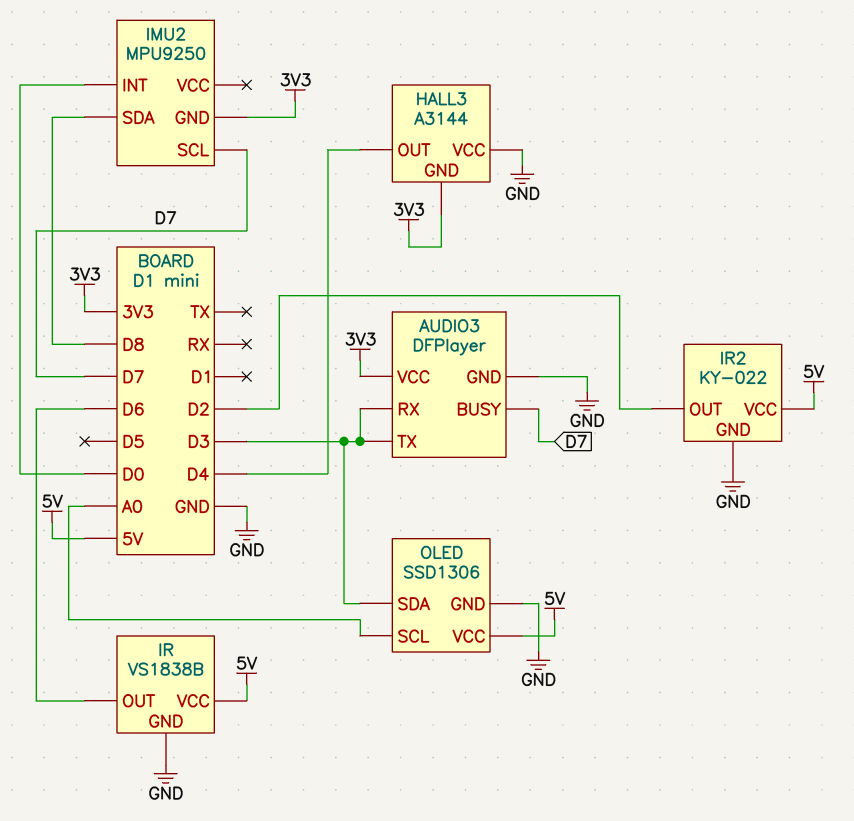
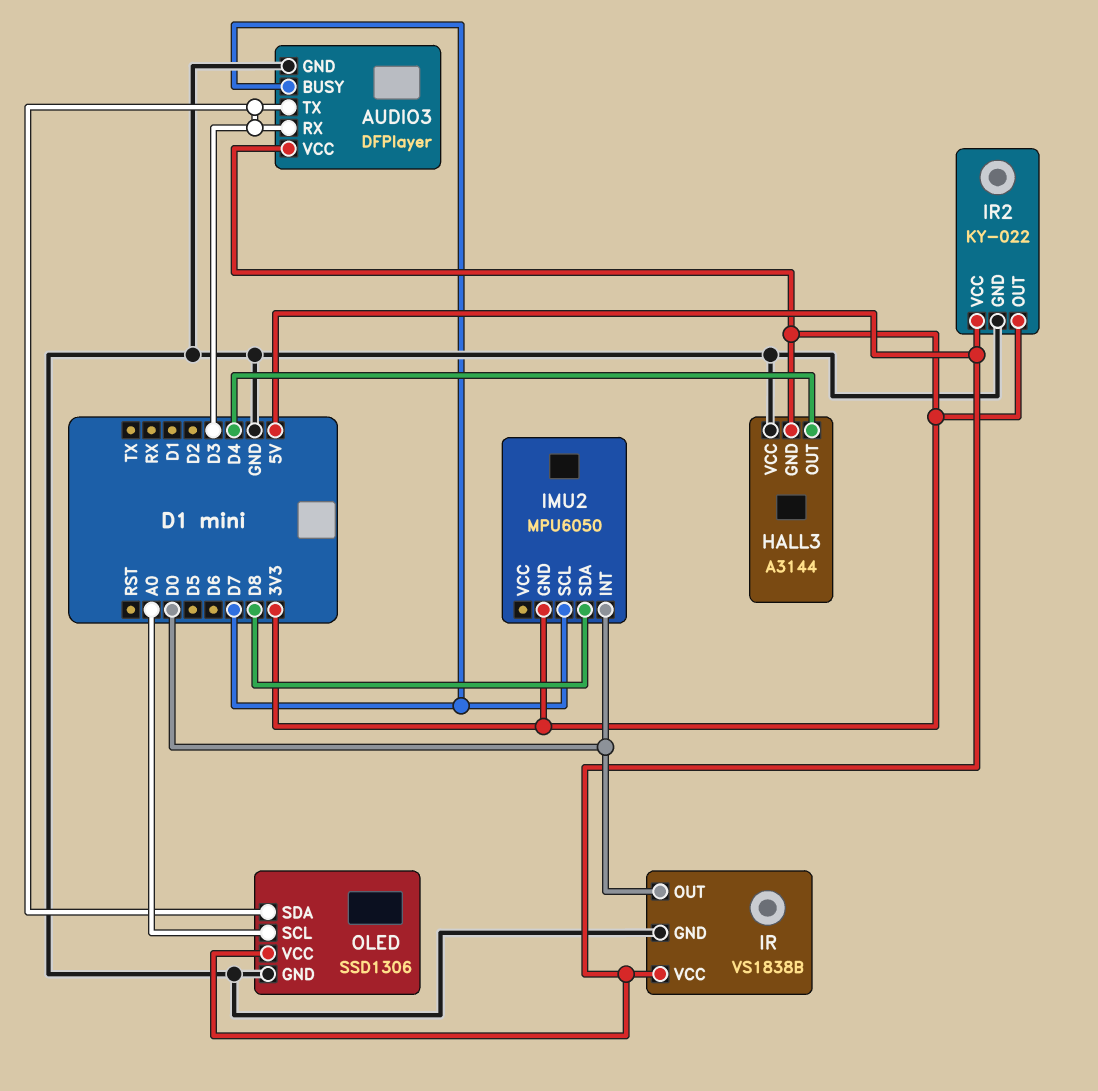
IMU2: MPU9250 -> MPU6050
IR pin OUT: D6 -> D0
IR2 pin OUT: D2 -> 3V3

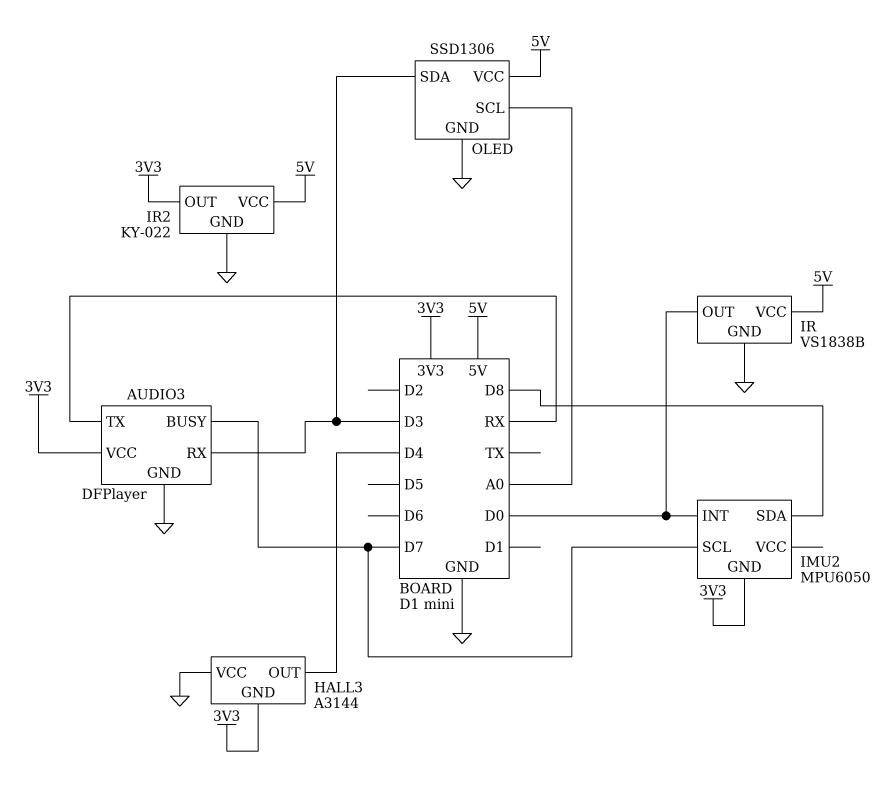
AUDIO3 pin TX: D3 -> RX

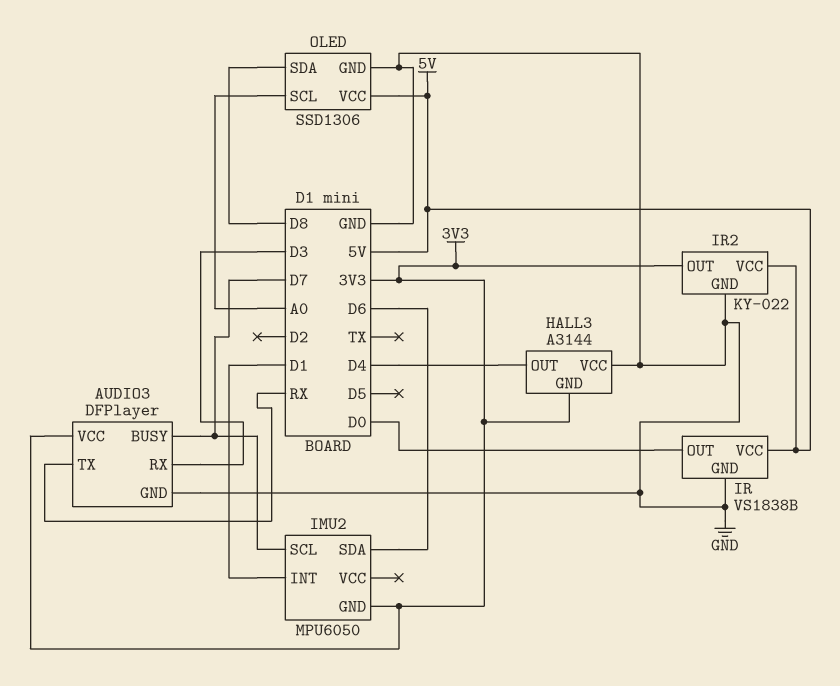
IMU2 pin INT: D0 -> D1
IMU2 pin SDA: D8 -> D6
OLED pin SDA: D3 -> D8

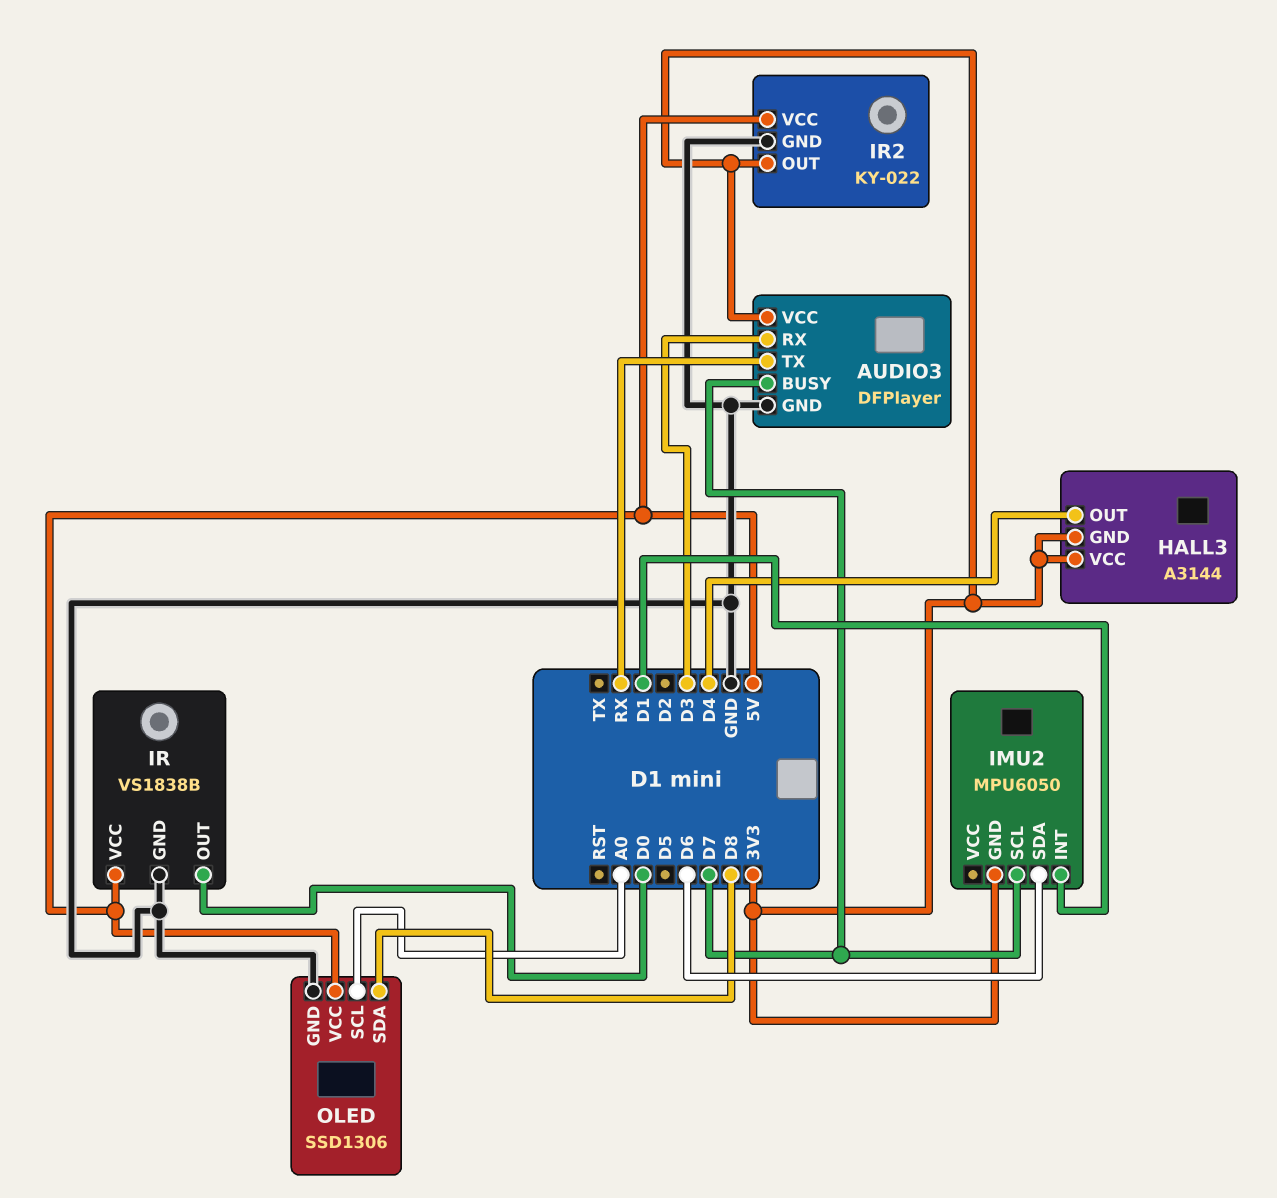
HALL3 pin VCC: GND -> 3V3

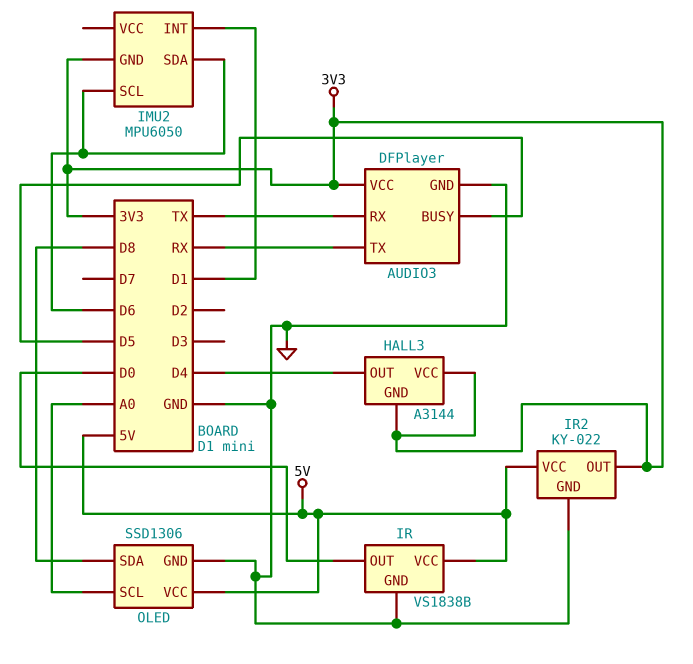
AUDIO3 pin BUSY: D7 -> D5
AUDIO3 pin RX: D3 -> TX
IMU2 pin SCL: D7 -> D6

